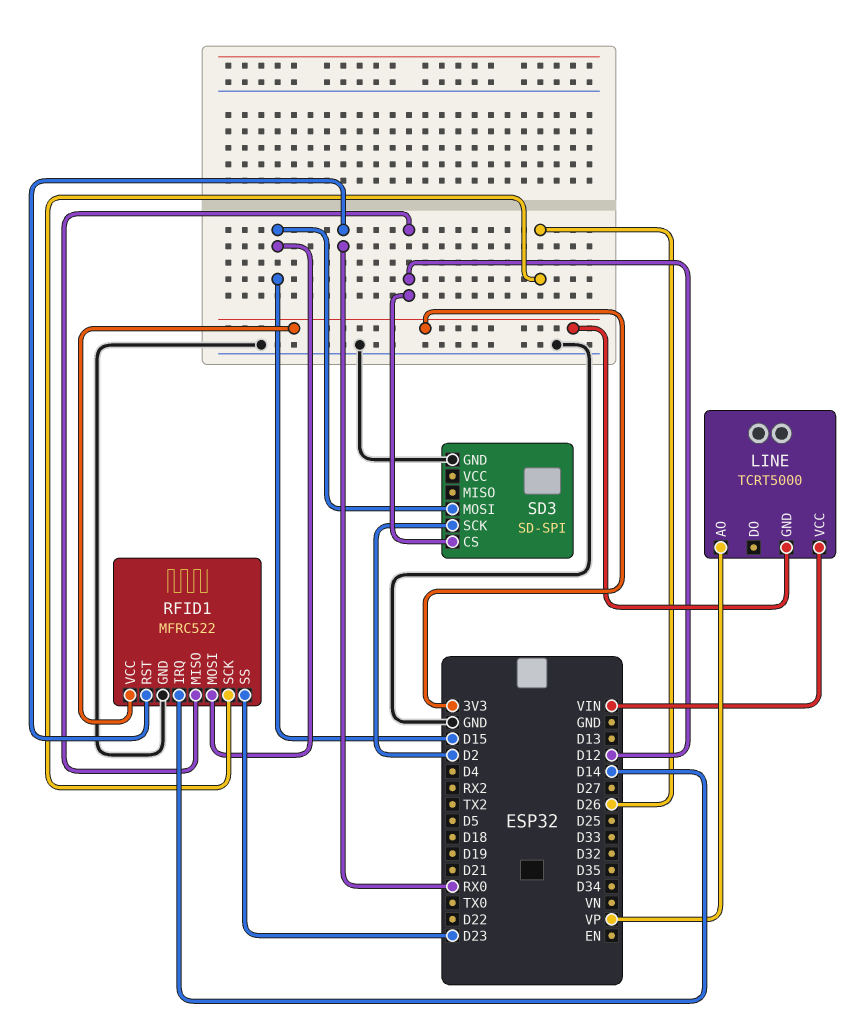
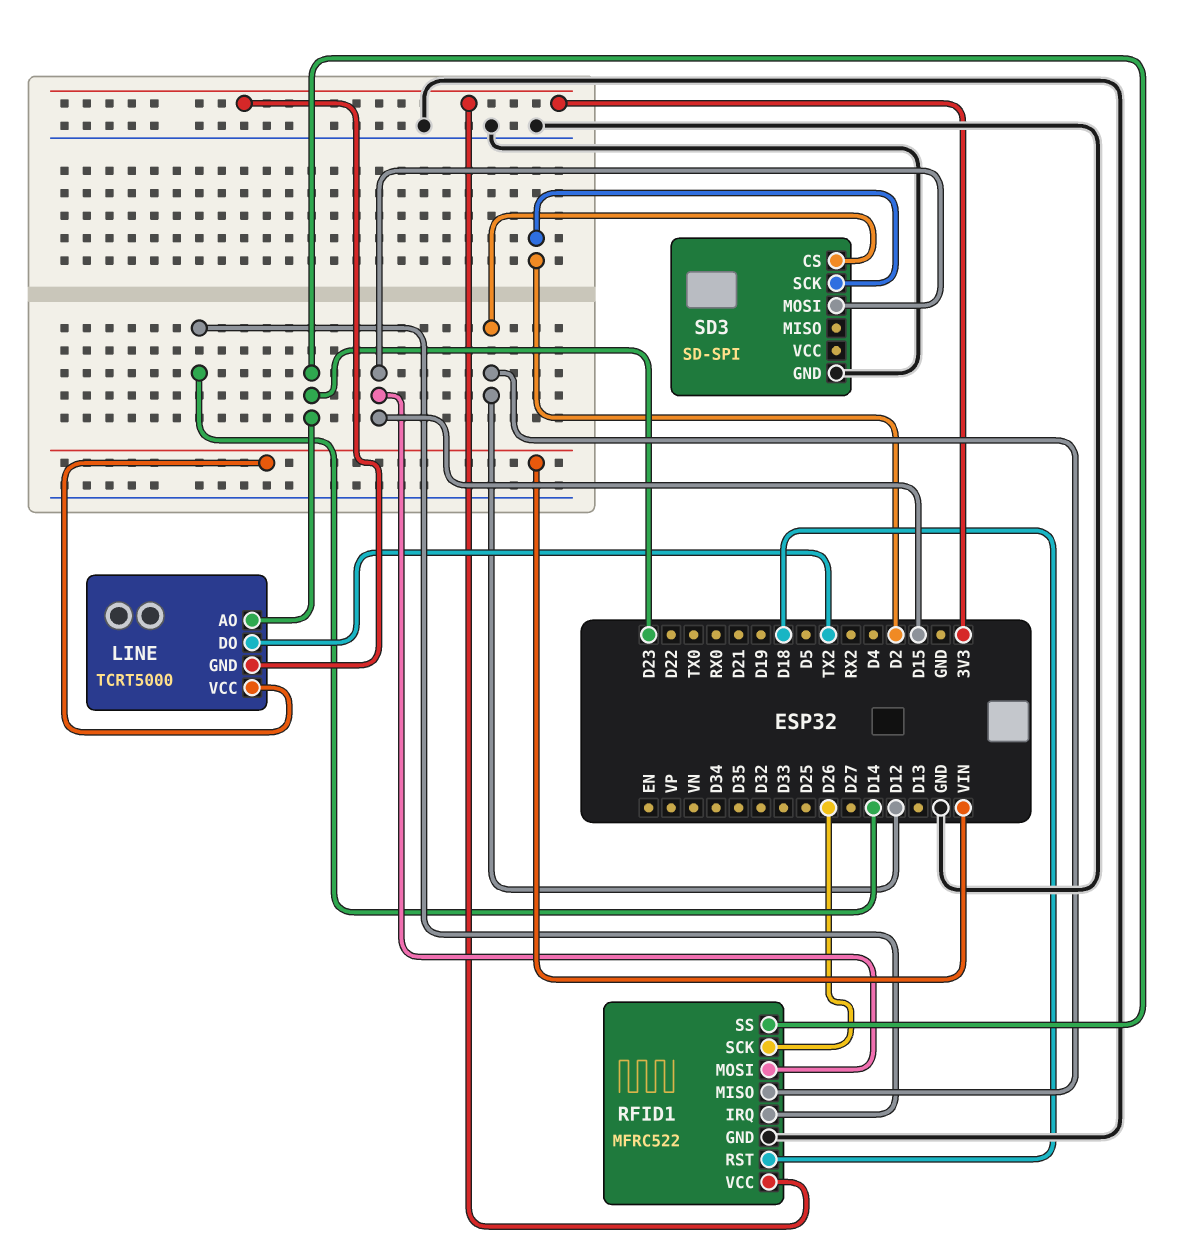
LINE pin AO: VP -> D23
LINE pin DO: none -> TX2
RFID1 pin RST: RX0 -> D18

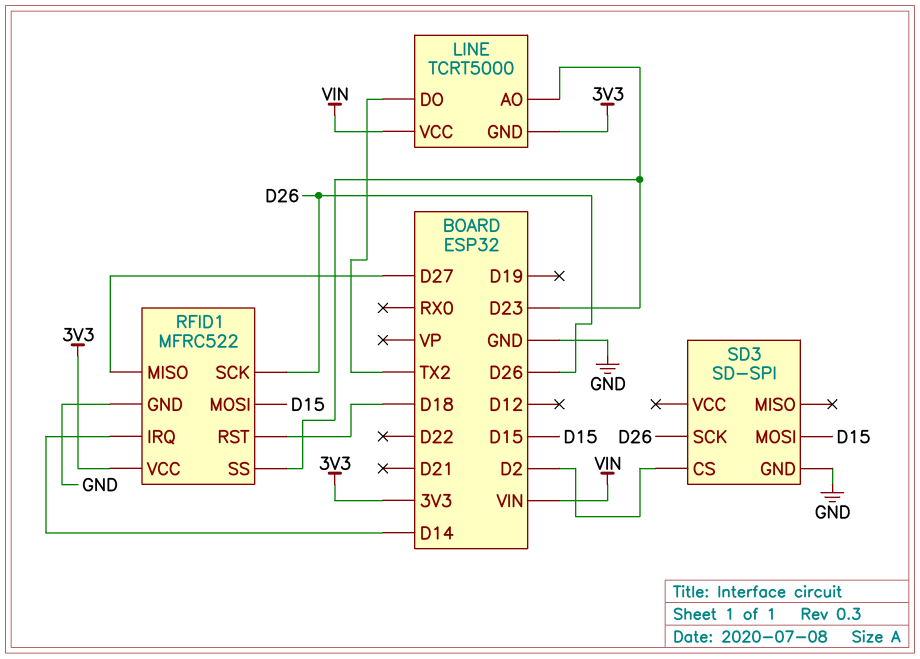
RFID1 pin MISO: D12 -> D27
SD3 pin CS: D12 -> D2
SD3 pin SCK: D2 -> D26

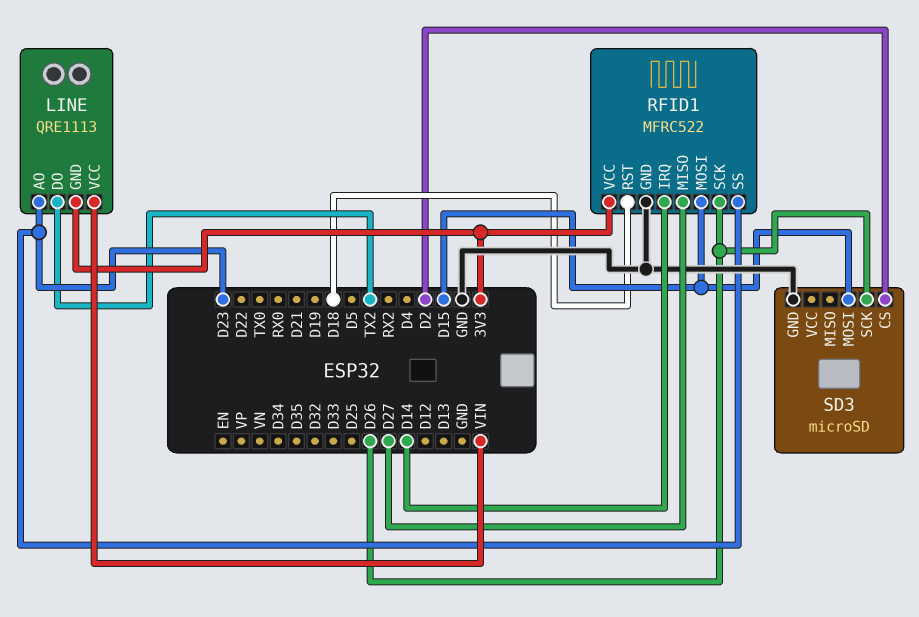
LINE: TCRT5000 -> QRE1113
SD3: SD-SPI -> microSD

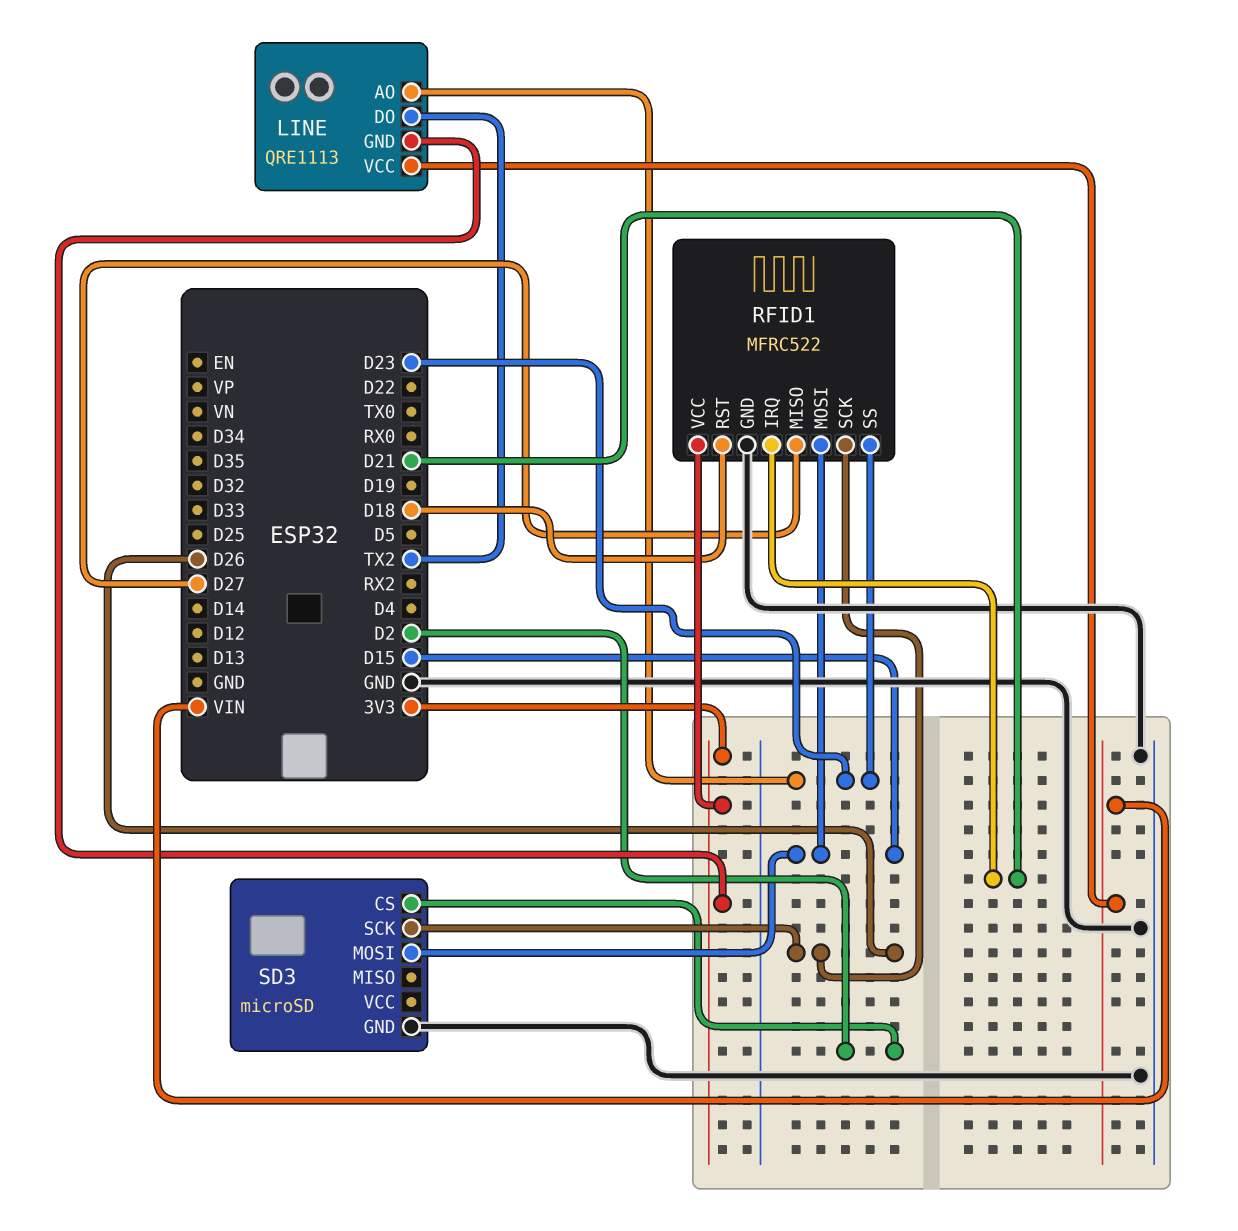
RFID1 pin IRQ: D14 -> D21

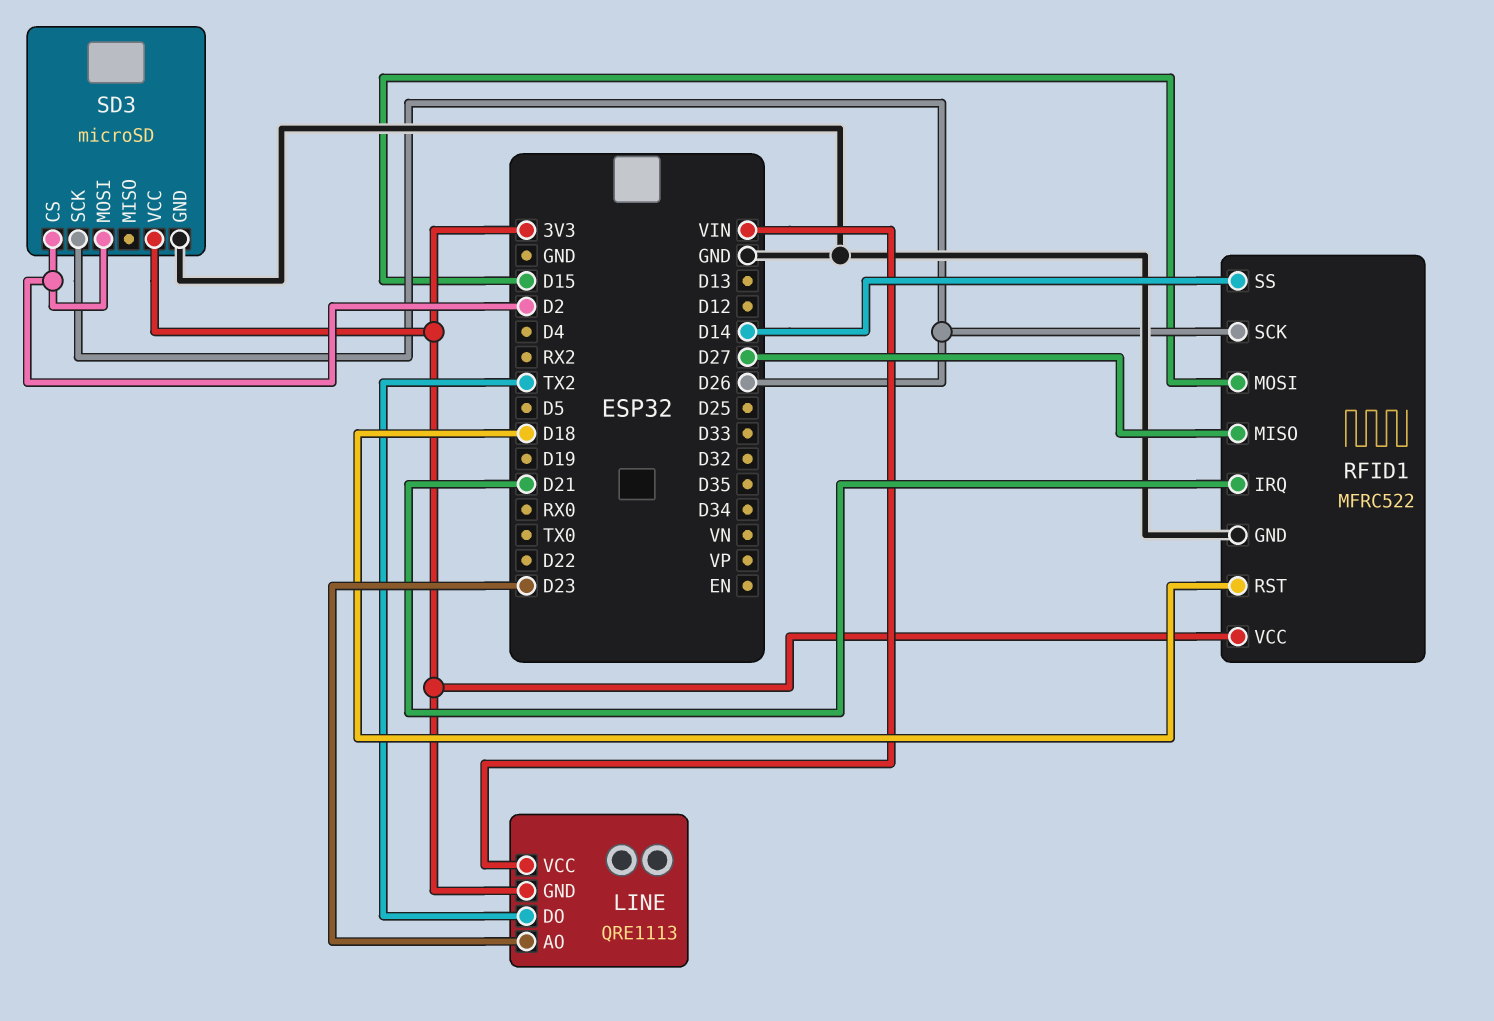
RFID1 pin SS: D23 -> D14
SD3 pin MOSI: D15 -> D2
SD3 pin VCC: none -> 3V3

